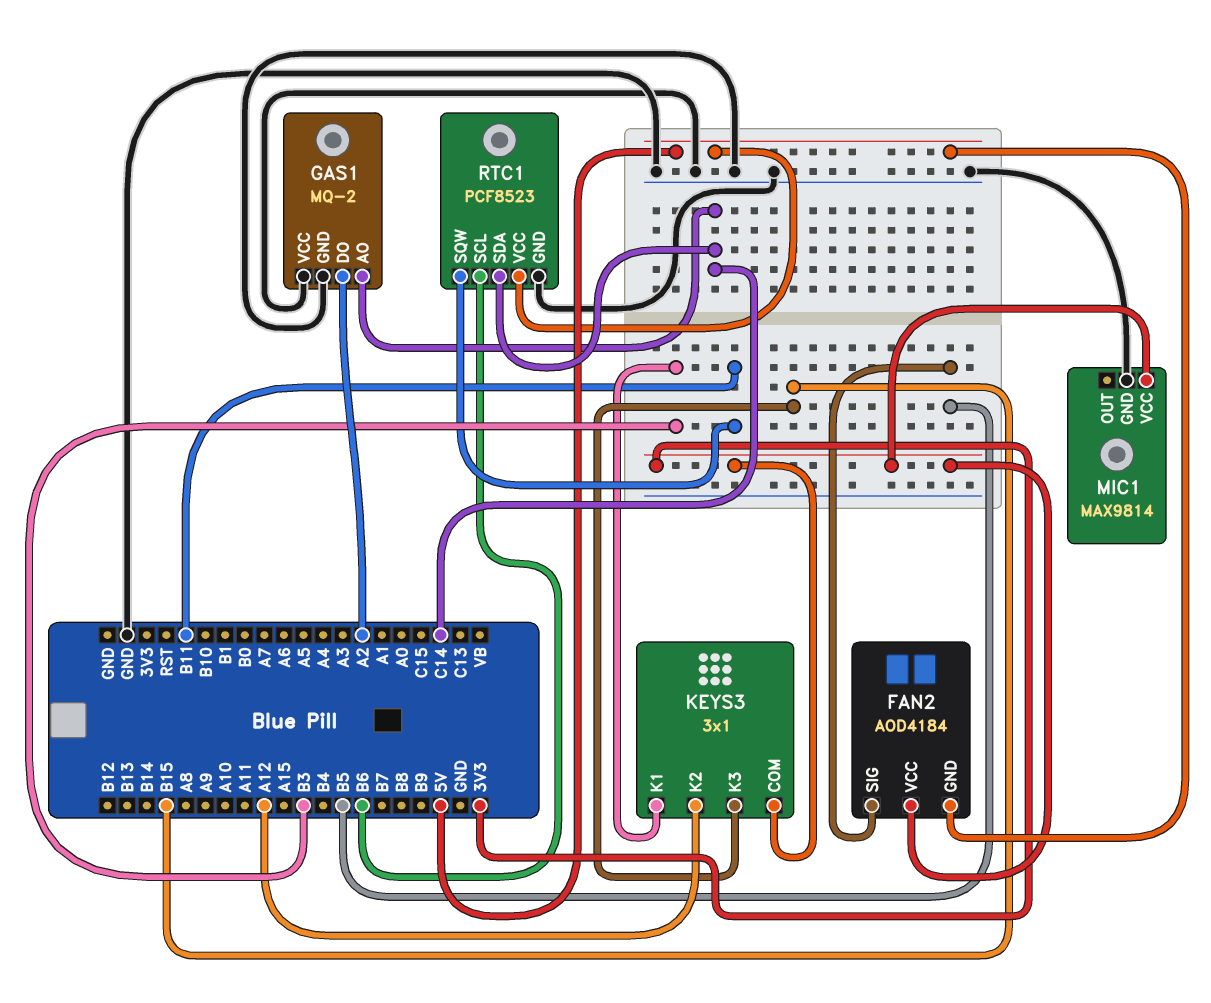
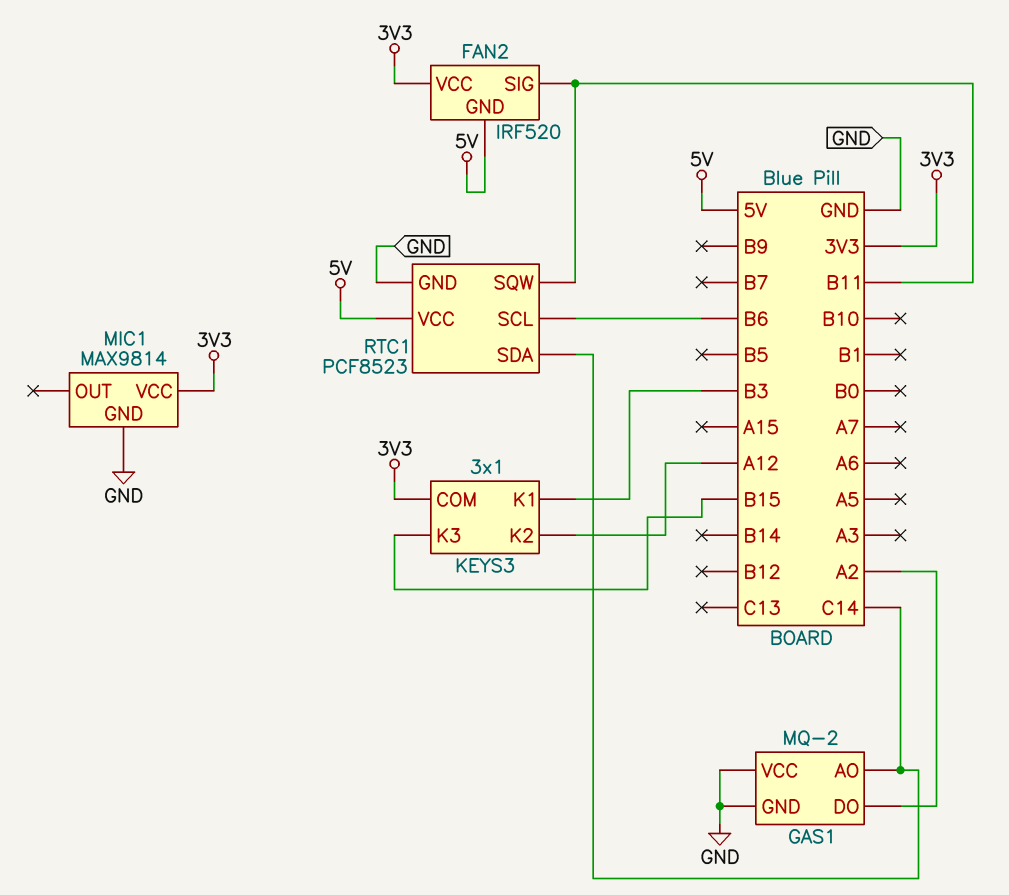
FAN2: AOD4184 -> IRF520
FAN2 pin SIG: B5 -> B11

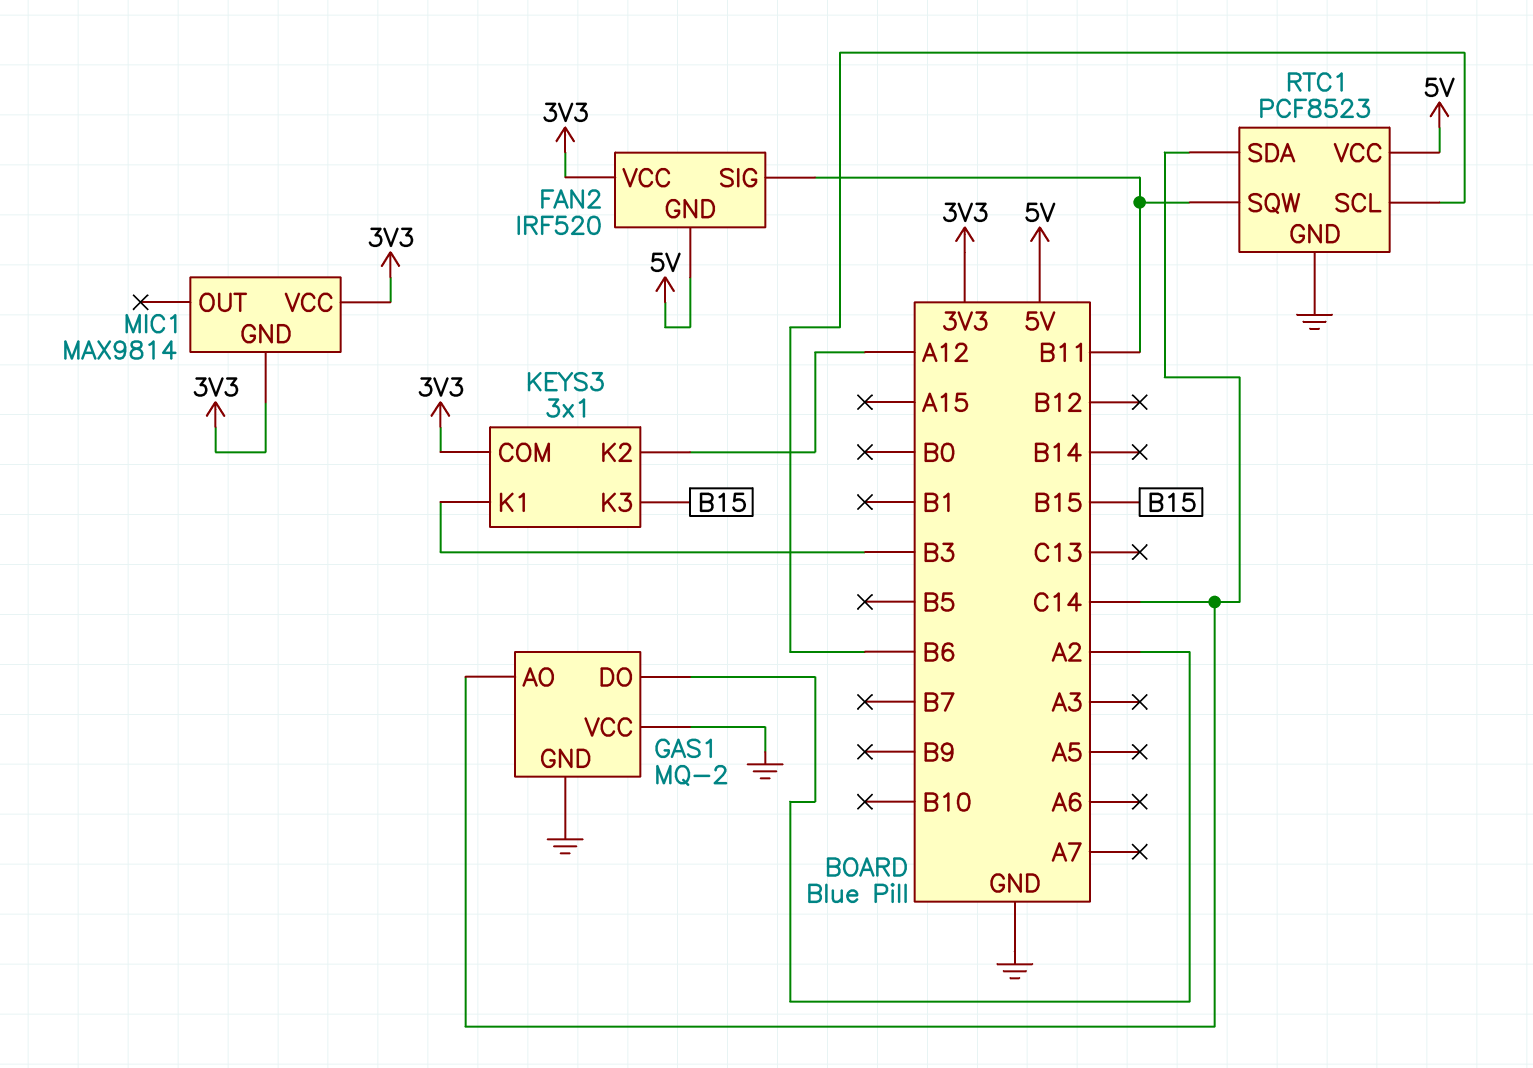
MIC1 pin GND: GND -> 3V3

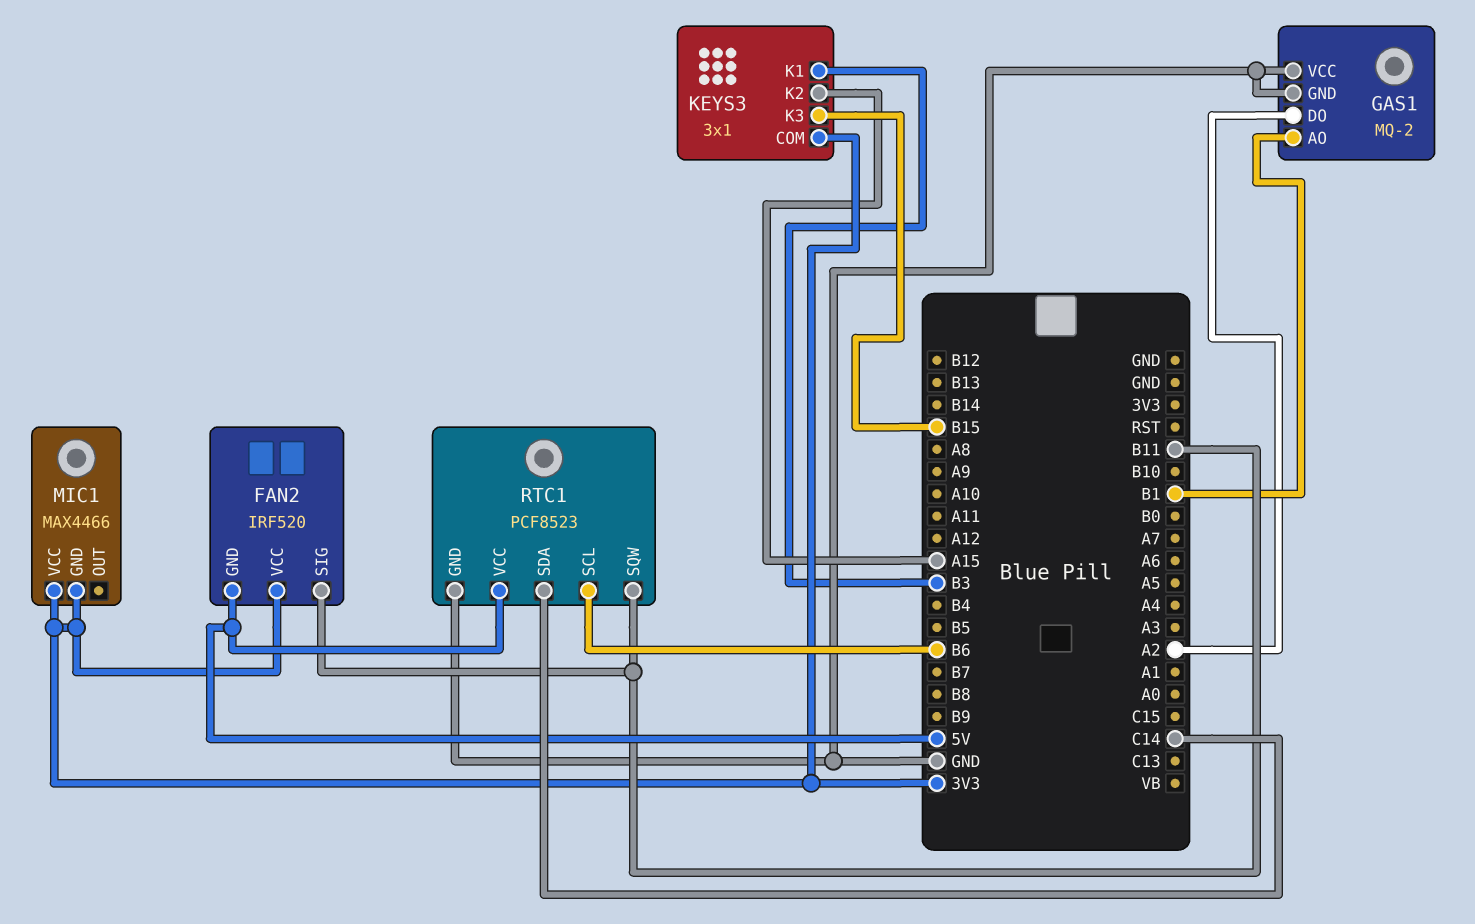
GAS1 pin AO: C14 -> B1
KEYS3 pin K2: A12 -> A15
MIC1: MAX9814 -> MAX4466

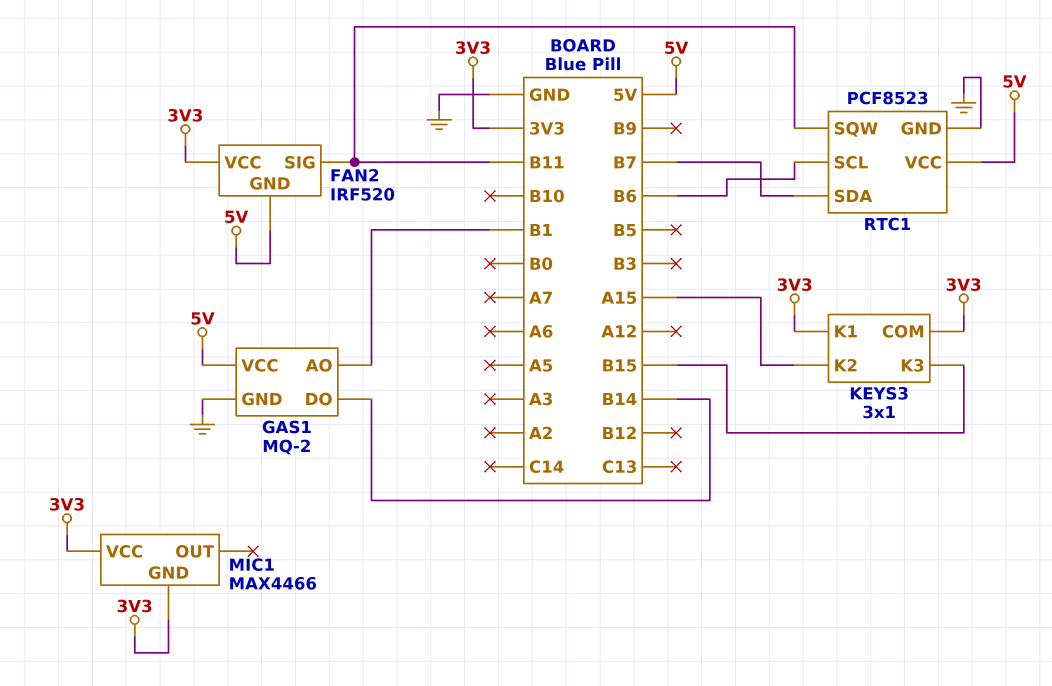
GAS1 pin DO: A2 -> B14
GAS1 pin VCC: GND -> 5V
KEYS3 pin K1: B3 -> 3V3
RTC1 pin SDA: C14 -> B7

